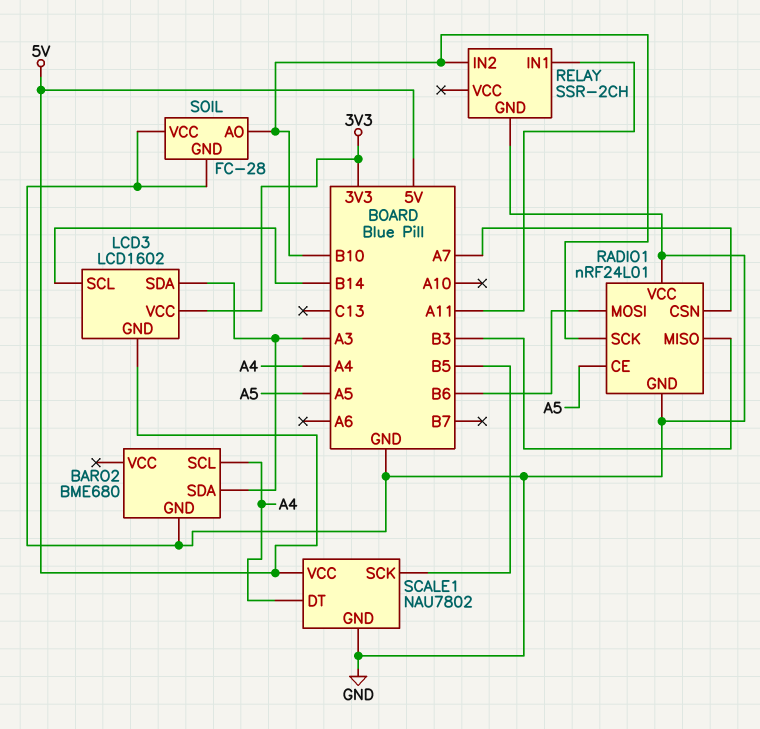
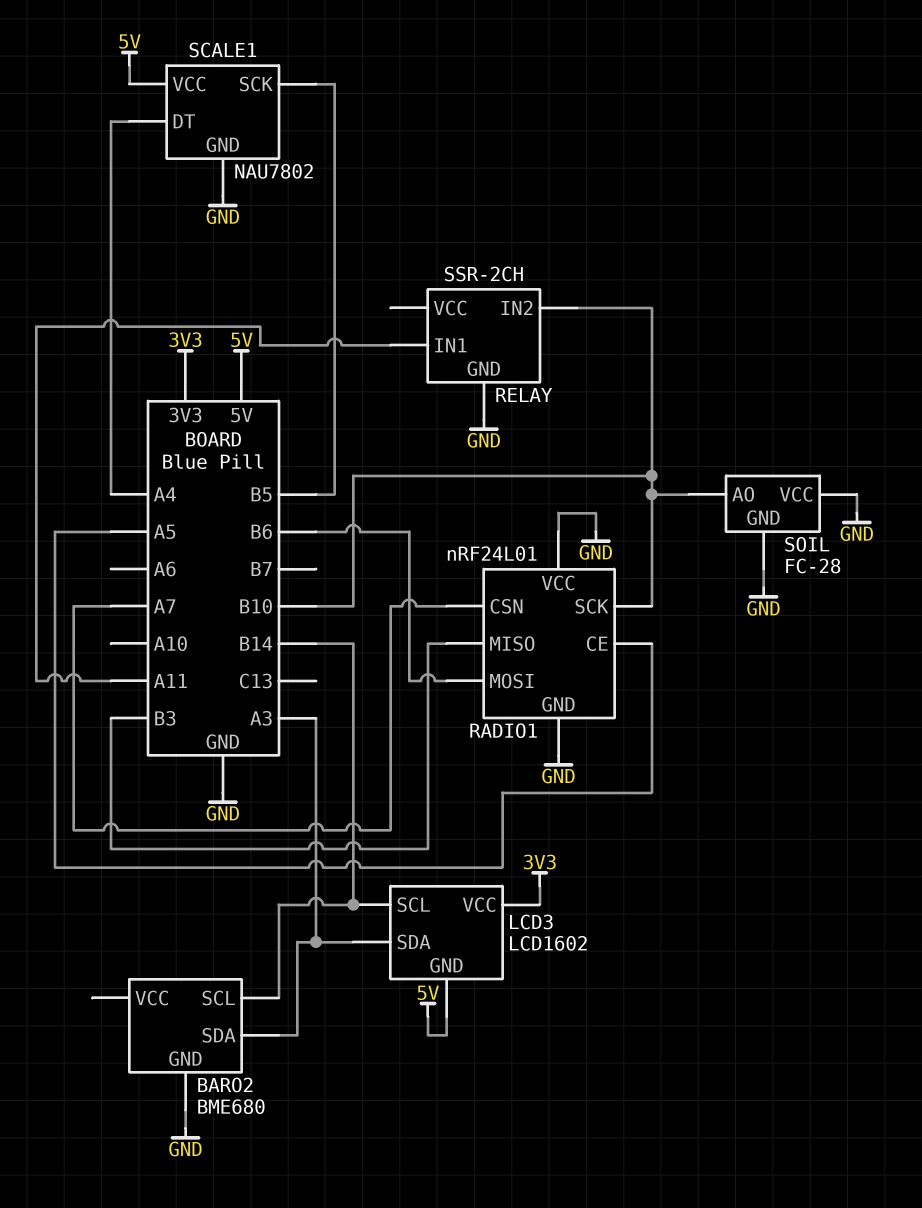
BARO2 pin SCL: A4 -> B14

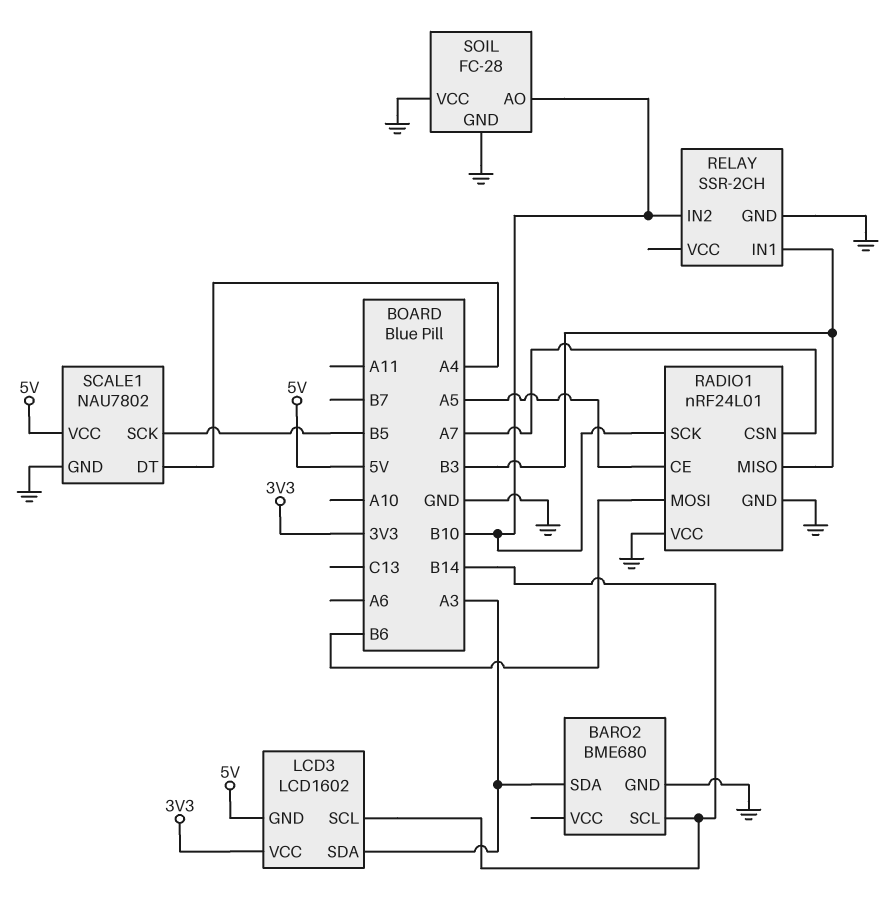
RELAY pin IN1: A11 -> B3

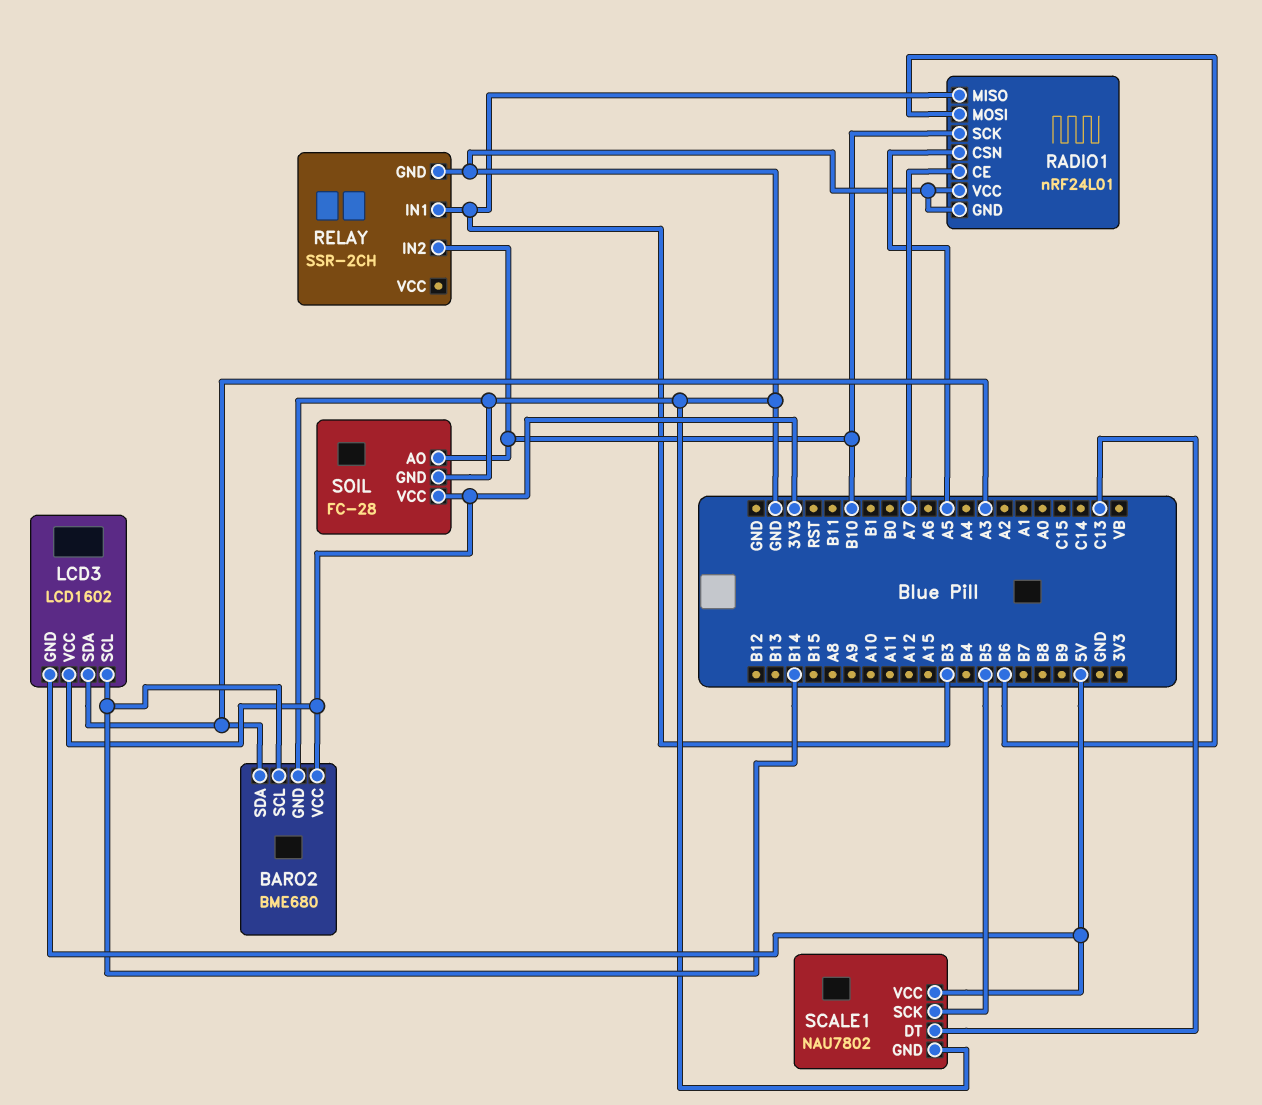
BARO2 pin VCC: none -> 3V3
RADIO1 pin CE: A5 -> A7
RADIO1 pin CSN: A7 -> A5
SCALE1 pin DT: A4 -> C13
SOIL pin VCC: GND -> 3V3

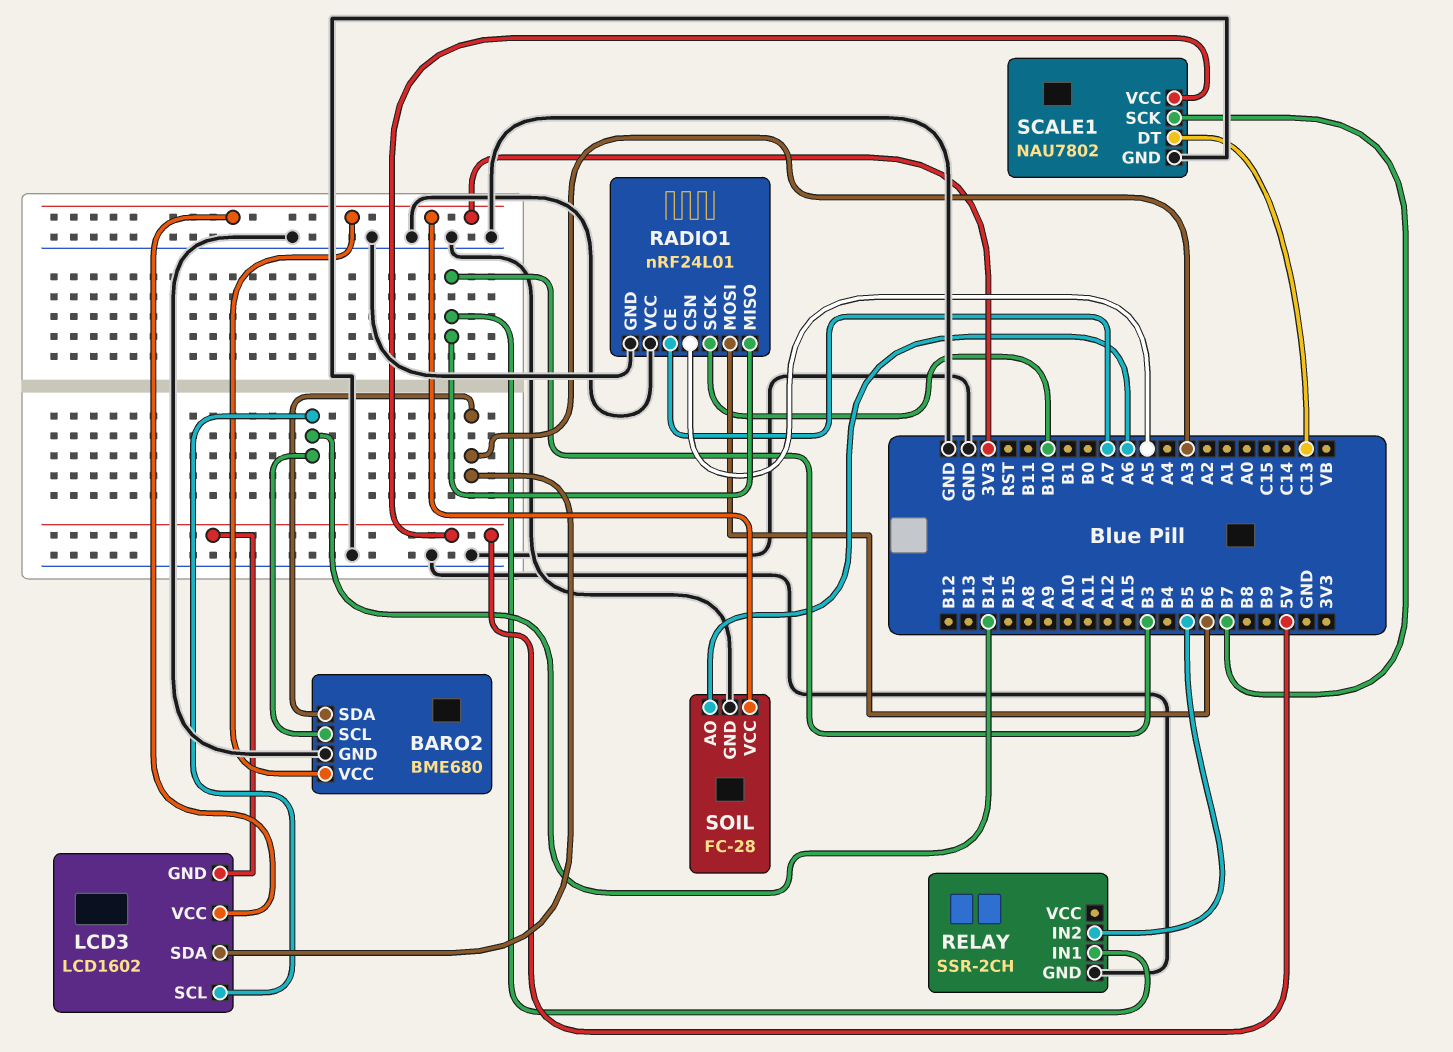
RELAY pin IN2: B10 -> B5
SCALE1 pin SCK: B5 -> B7
SOIL pin AO: B10 -> A6

